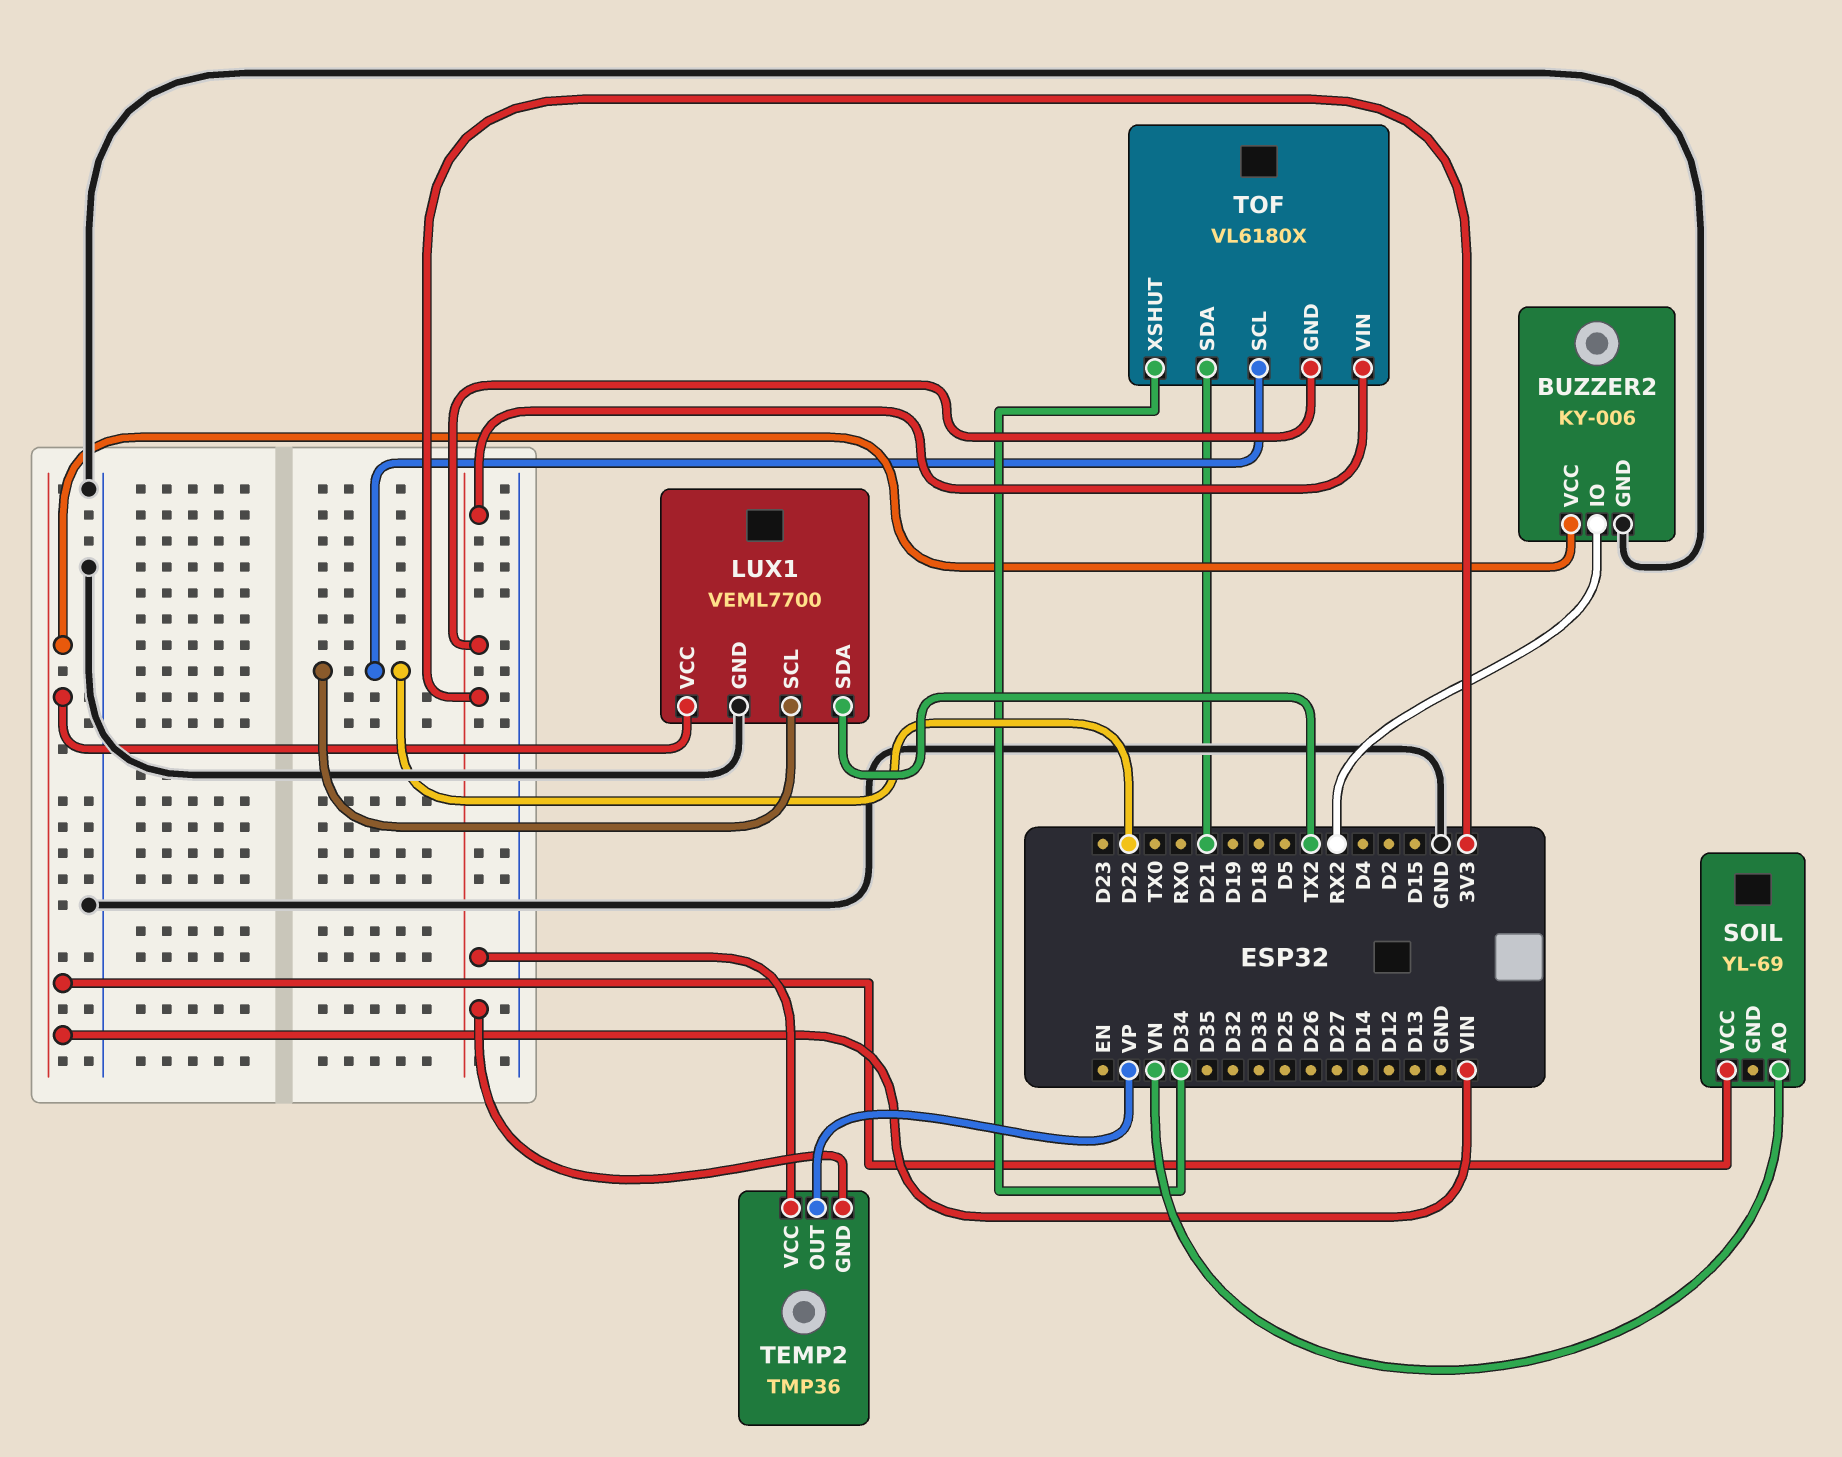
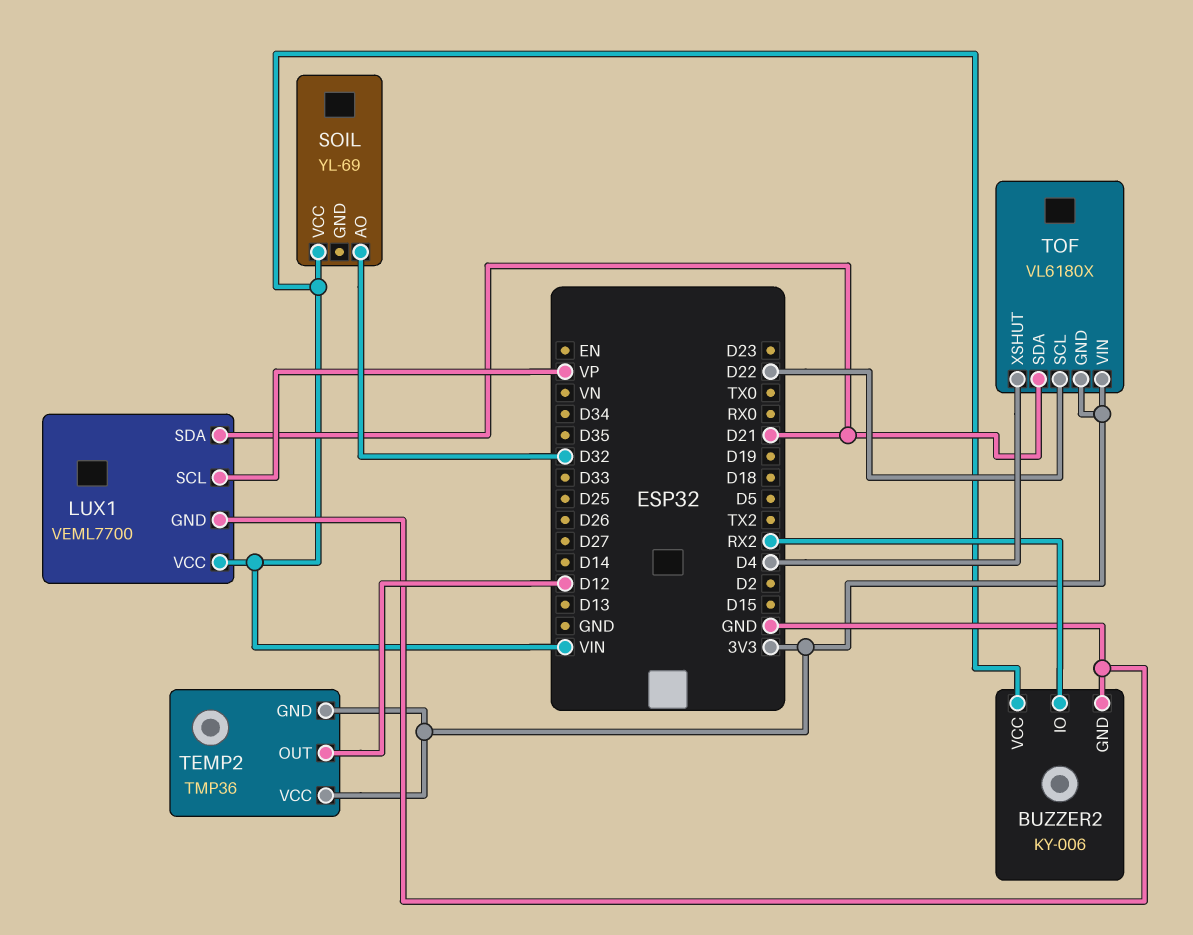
LUX1 pin SCL: D22 -> VP
LUX1 pin SDA: TX2 -> D21
SOIL pin AO: VN -> D32
TEMP2 pin OUT: VP -> D12
TOF pin XSHUT: D34 -> D4

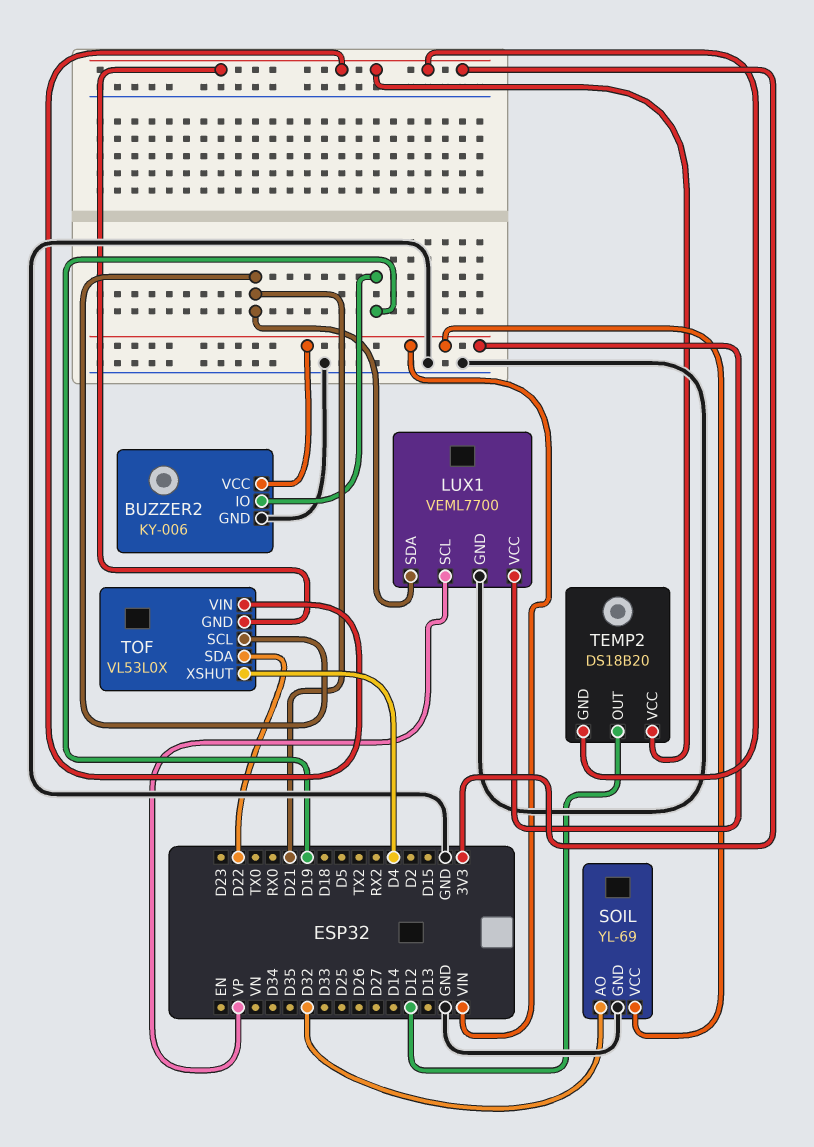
BUZZER2 pin IO: RX2 -> D19
SOIL pin GND: none -> GND
TEMP2: TMP36 -> DS18B20
TOF: VL6180X -> VL53L0X
TOF pin SCL: D22 -> D21
TOF pin SDA: D21 -> D22

